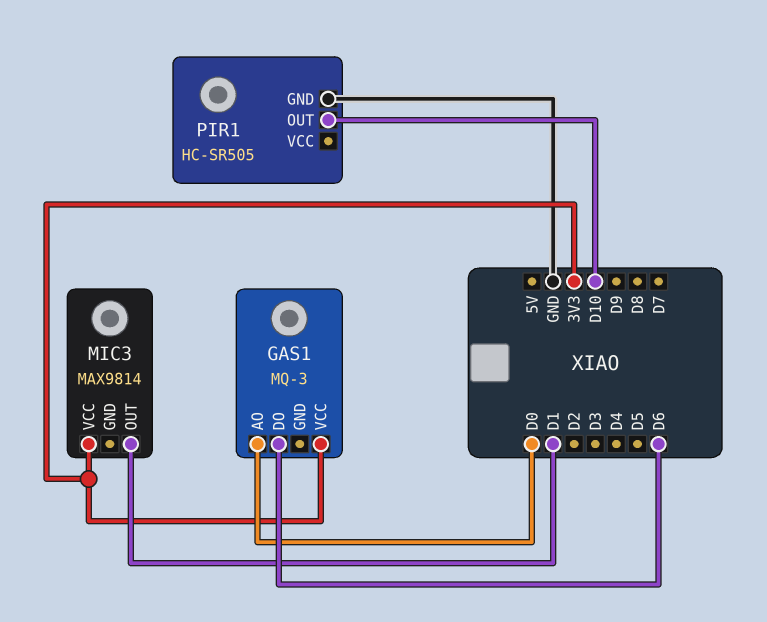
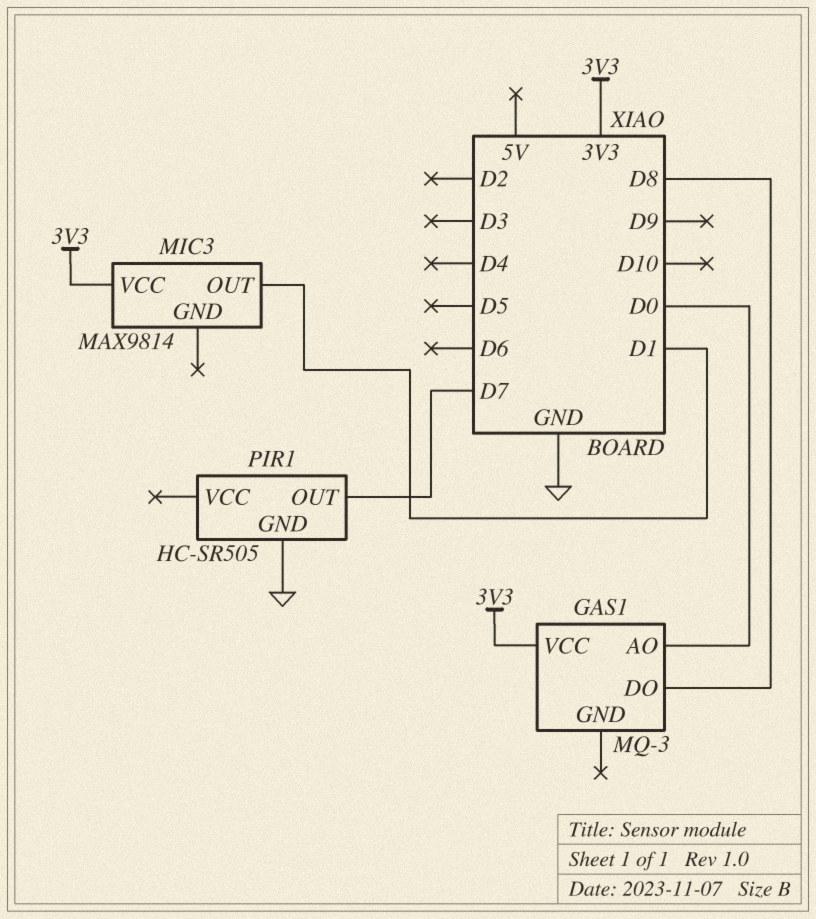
GAS1 pin DO: D6 -> D8
PIR1 pin OUT: D10 -> D7

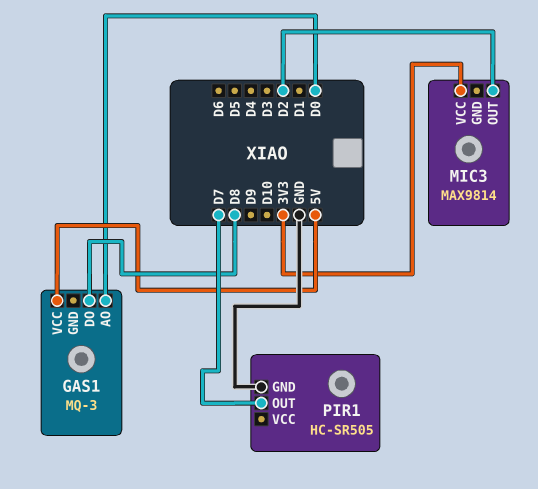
GAS1 pin VCC: 3V3 -> 5V
MIC3 pin OUT: D1 -> D2

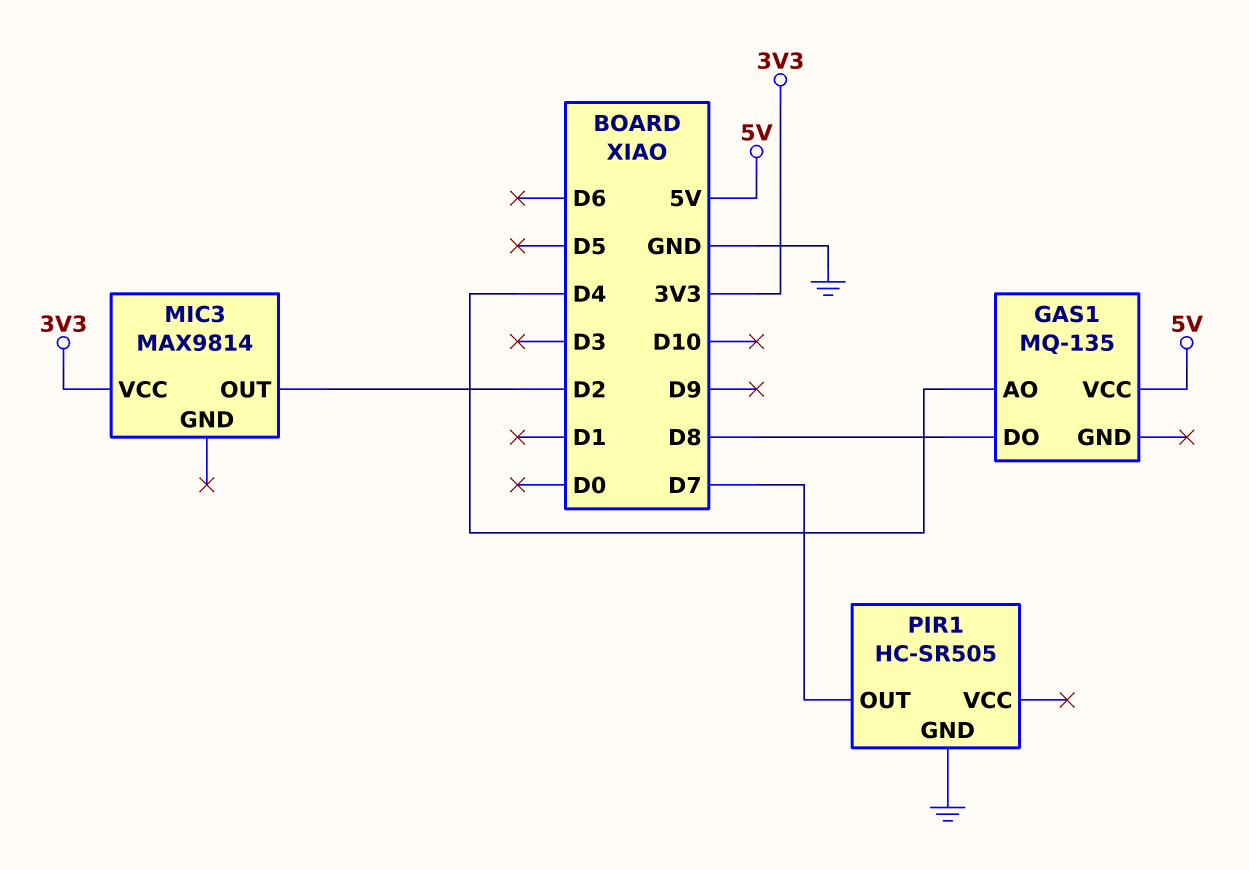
GAS1: MQ-3 -> MQ-135
GAS1 pin AO: D0 -> D4

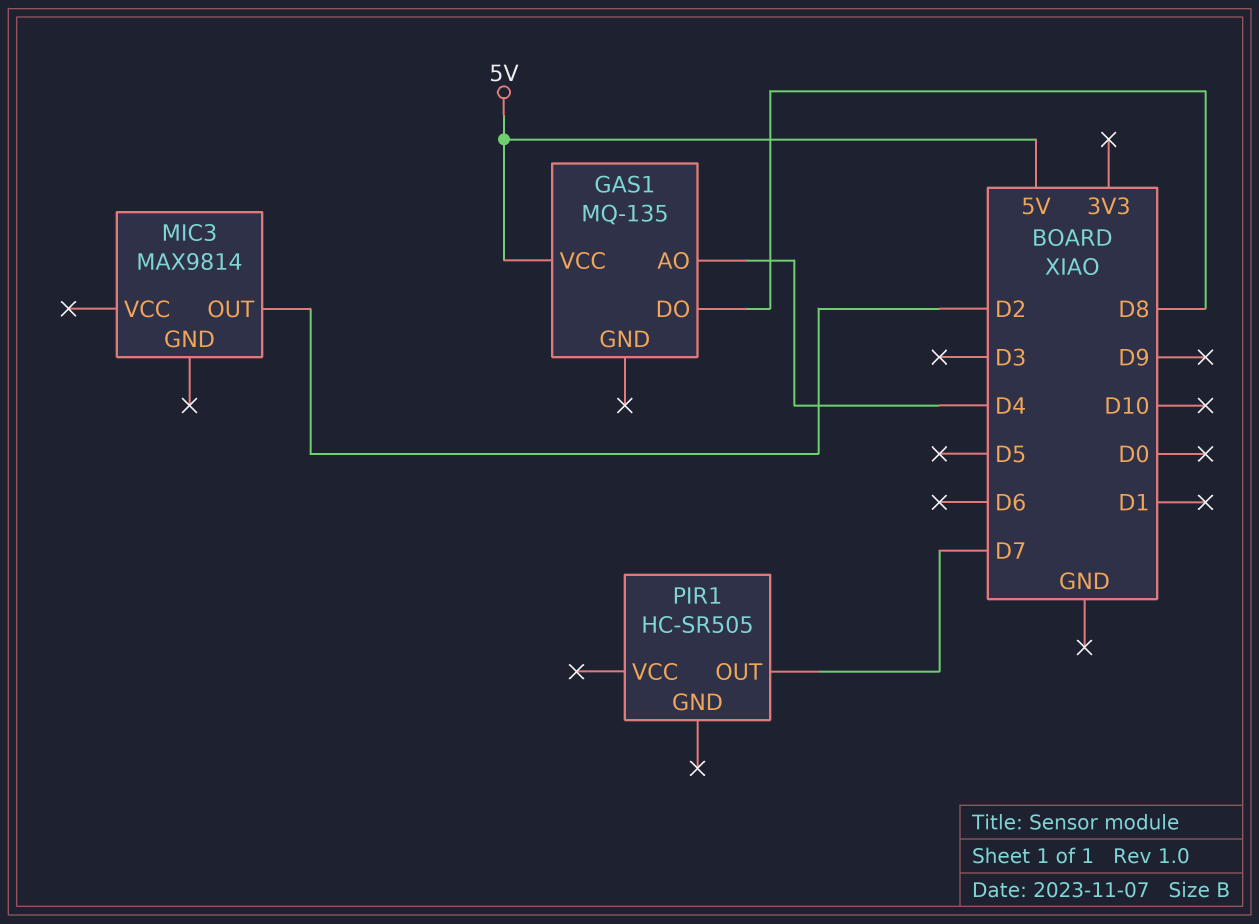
MIC3 pin VCC: 3V3 -> none
PIR1 pin GND: GND -> none

